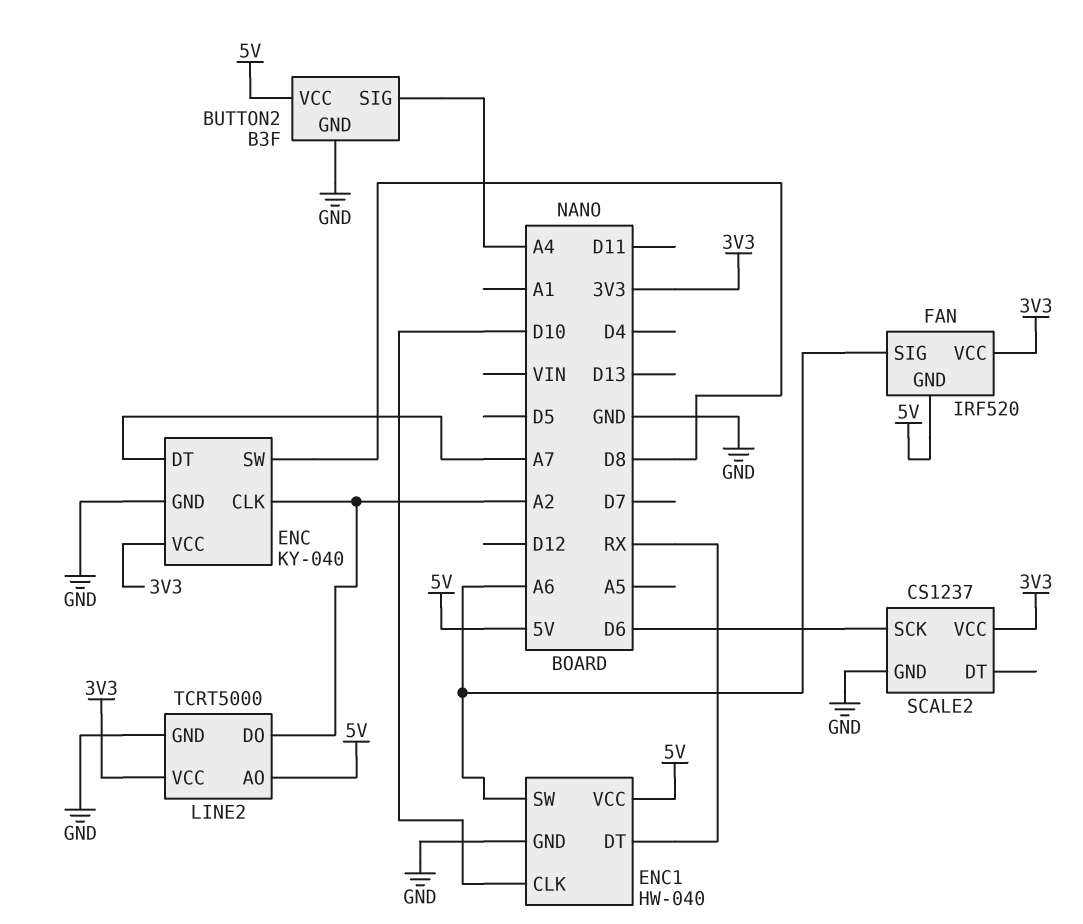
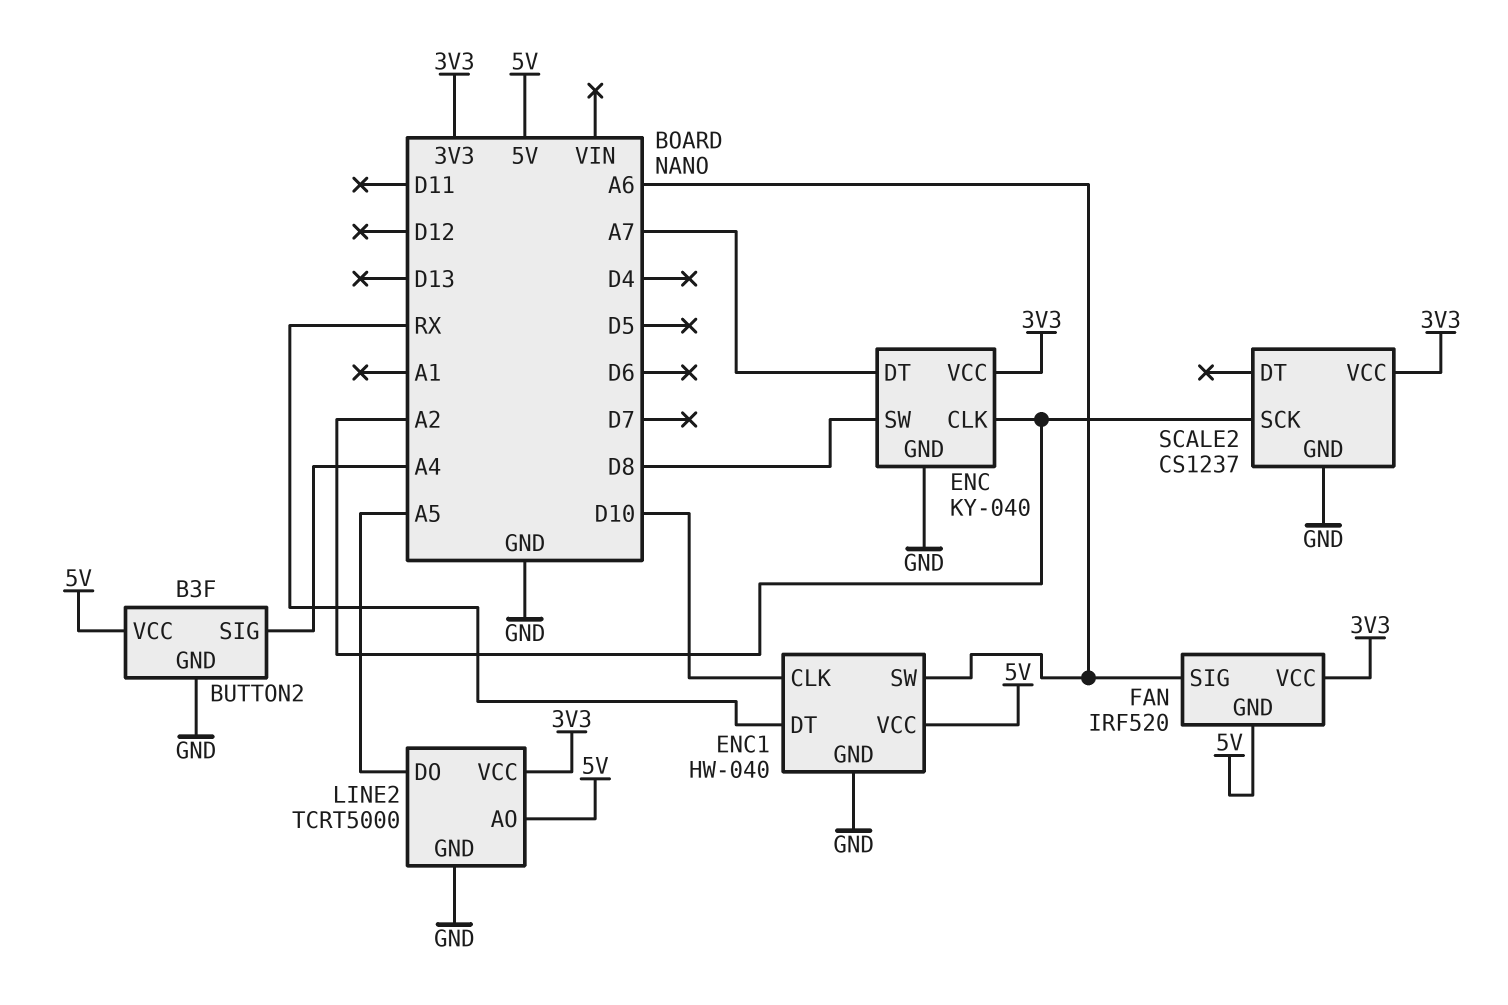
LINE2 pin DO: A2 -> A5
SCALE2 pin SCK: D6 -> A2

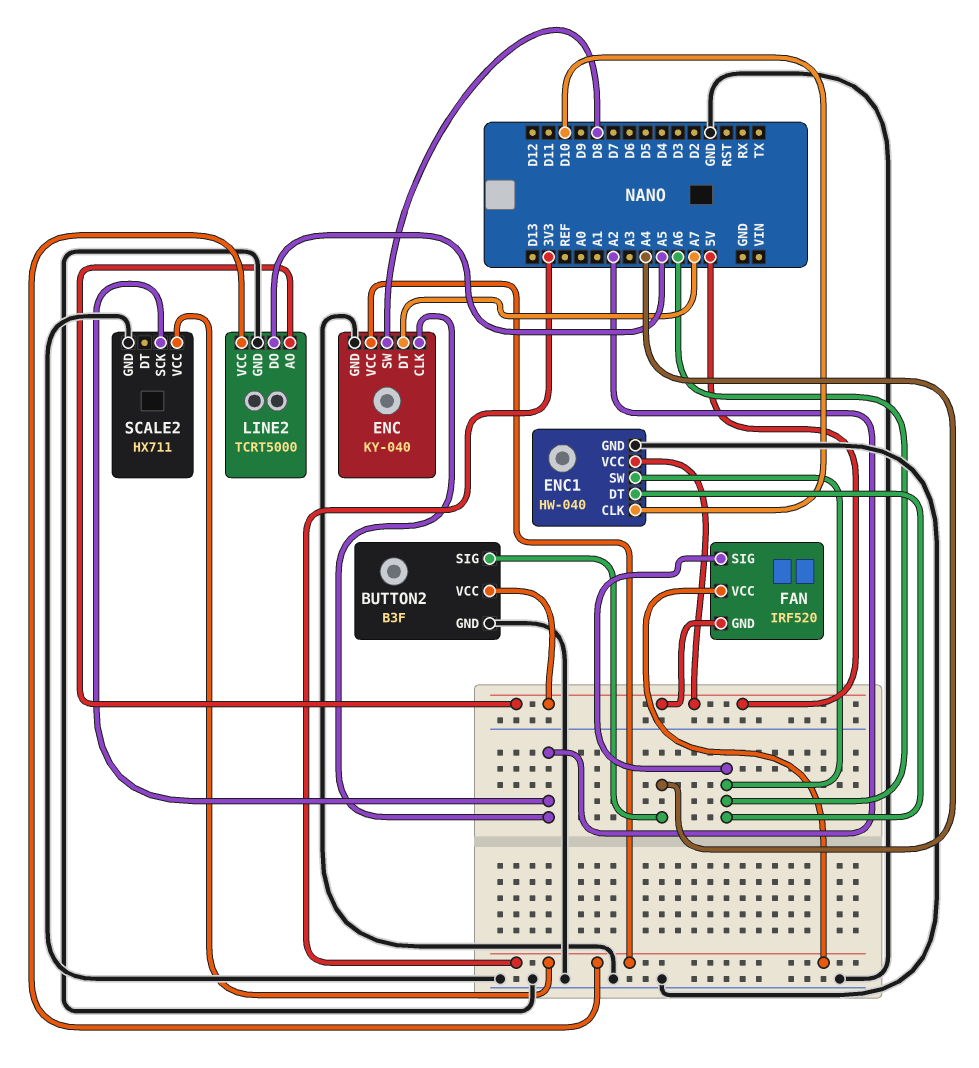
ENC1 pin DT: RX -> A6
SCALE2: CS1237 -> HX711

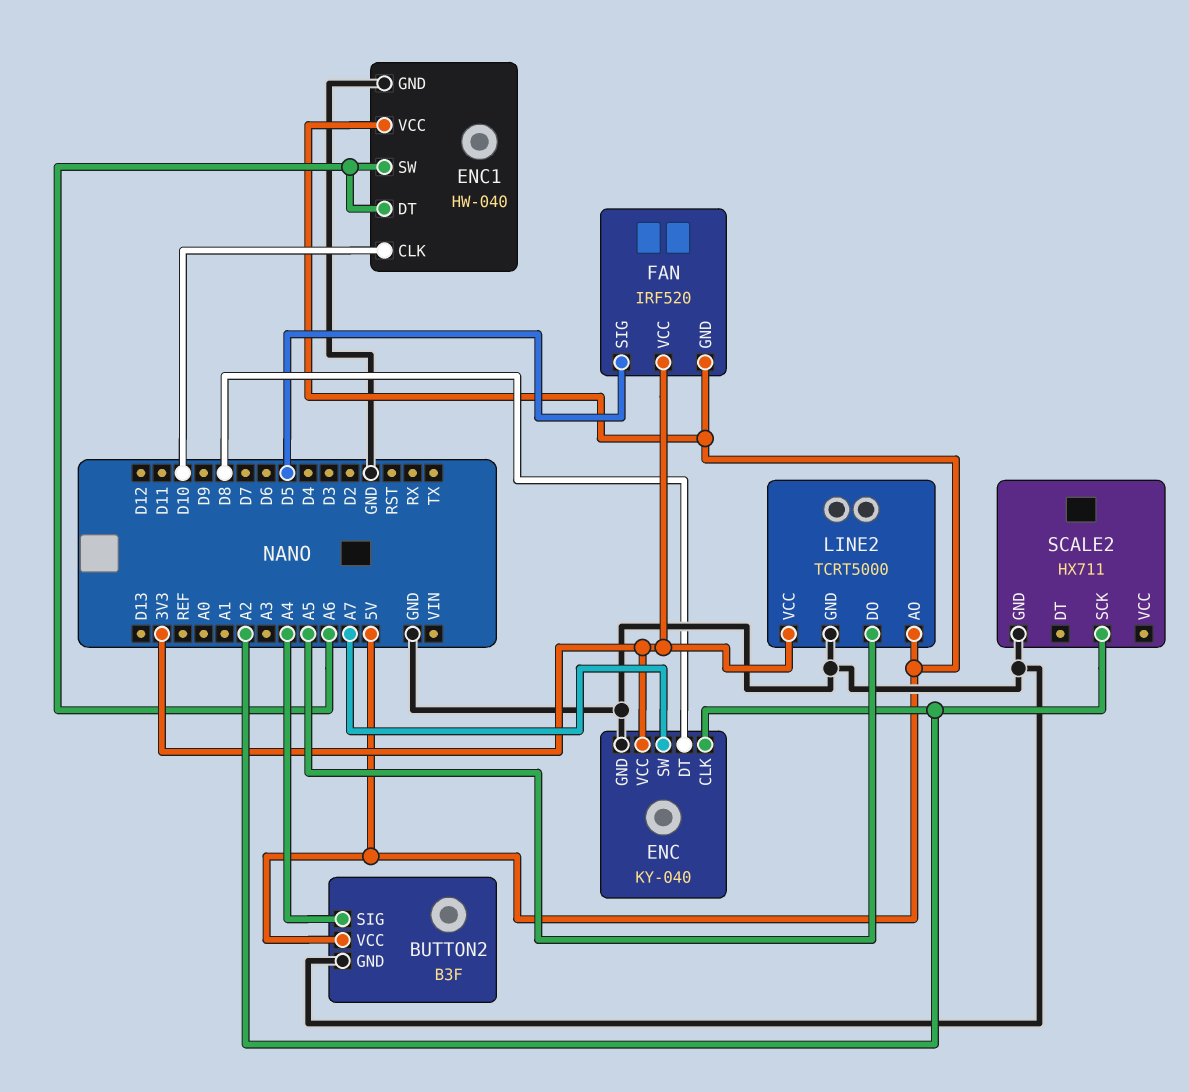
ENC pin DT: A7 -> D8
ENC pin SW: D8 -> A7
FAN pin SIG: A6 -> D5
SCALE2 pin VCC: 3V3 -> none

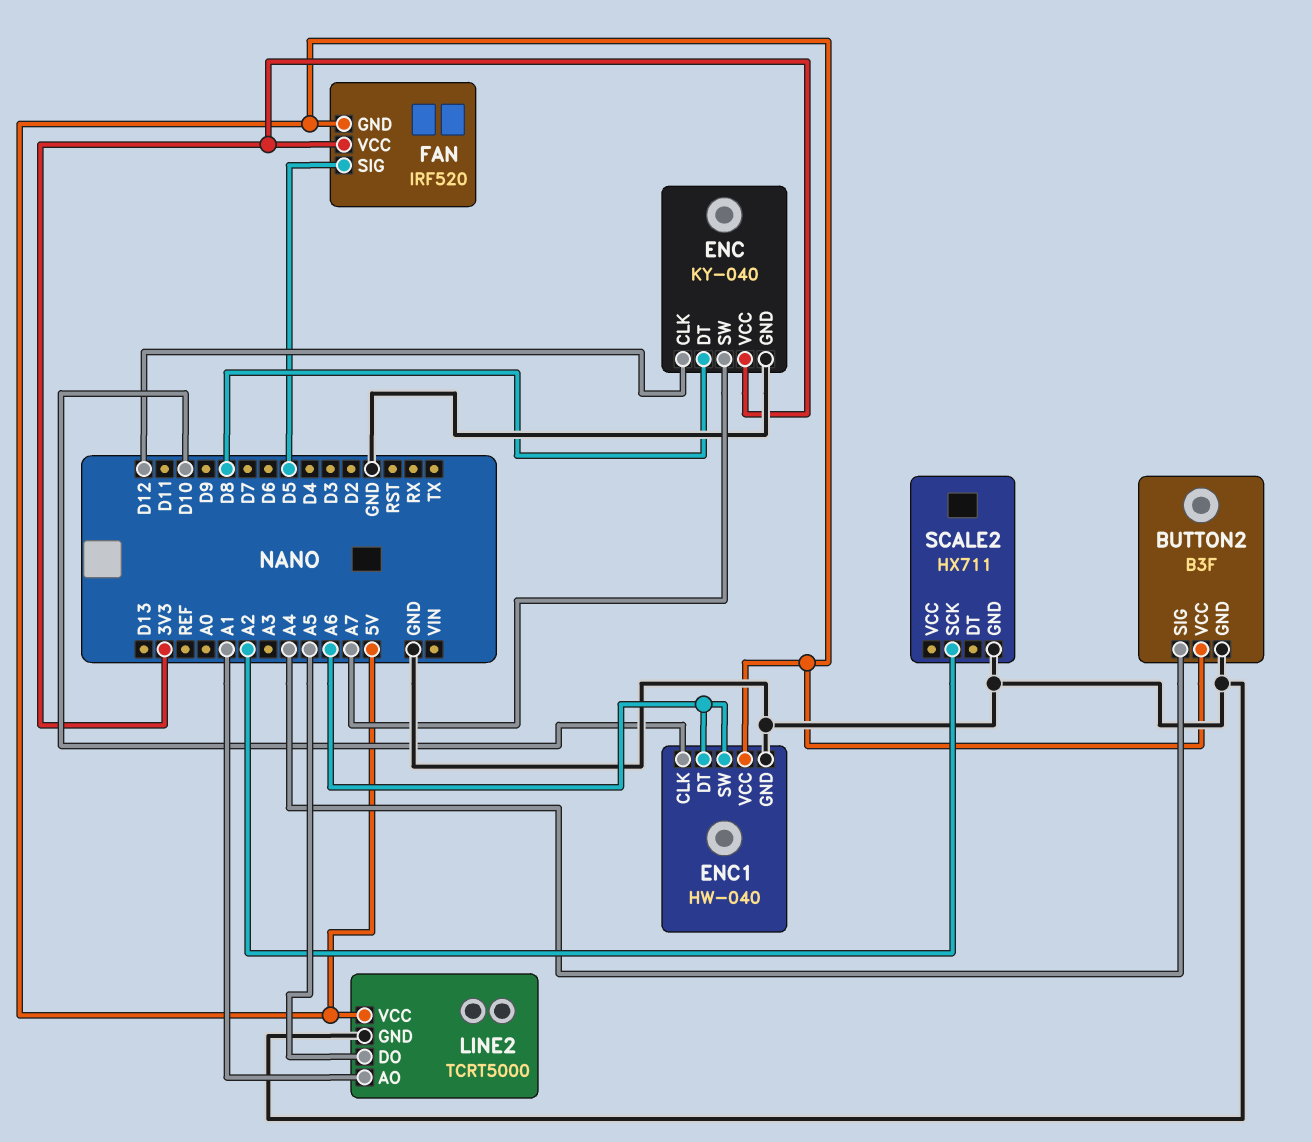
ENC pin CLK: A2 -> D12
LINE2 pin AO: 5V -> A1
LINE2 pin VCC: 3V3 -> 5V

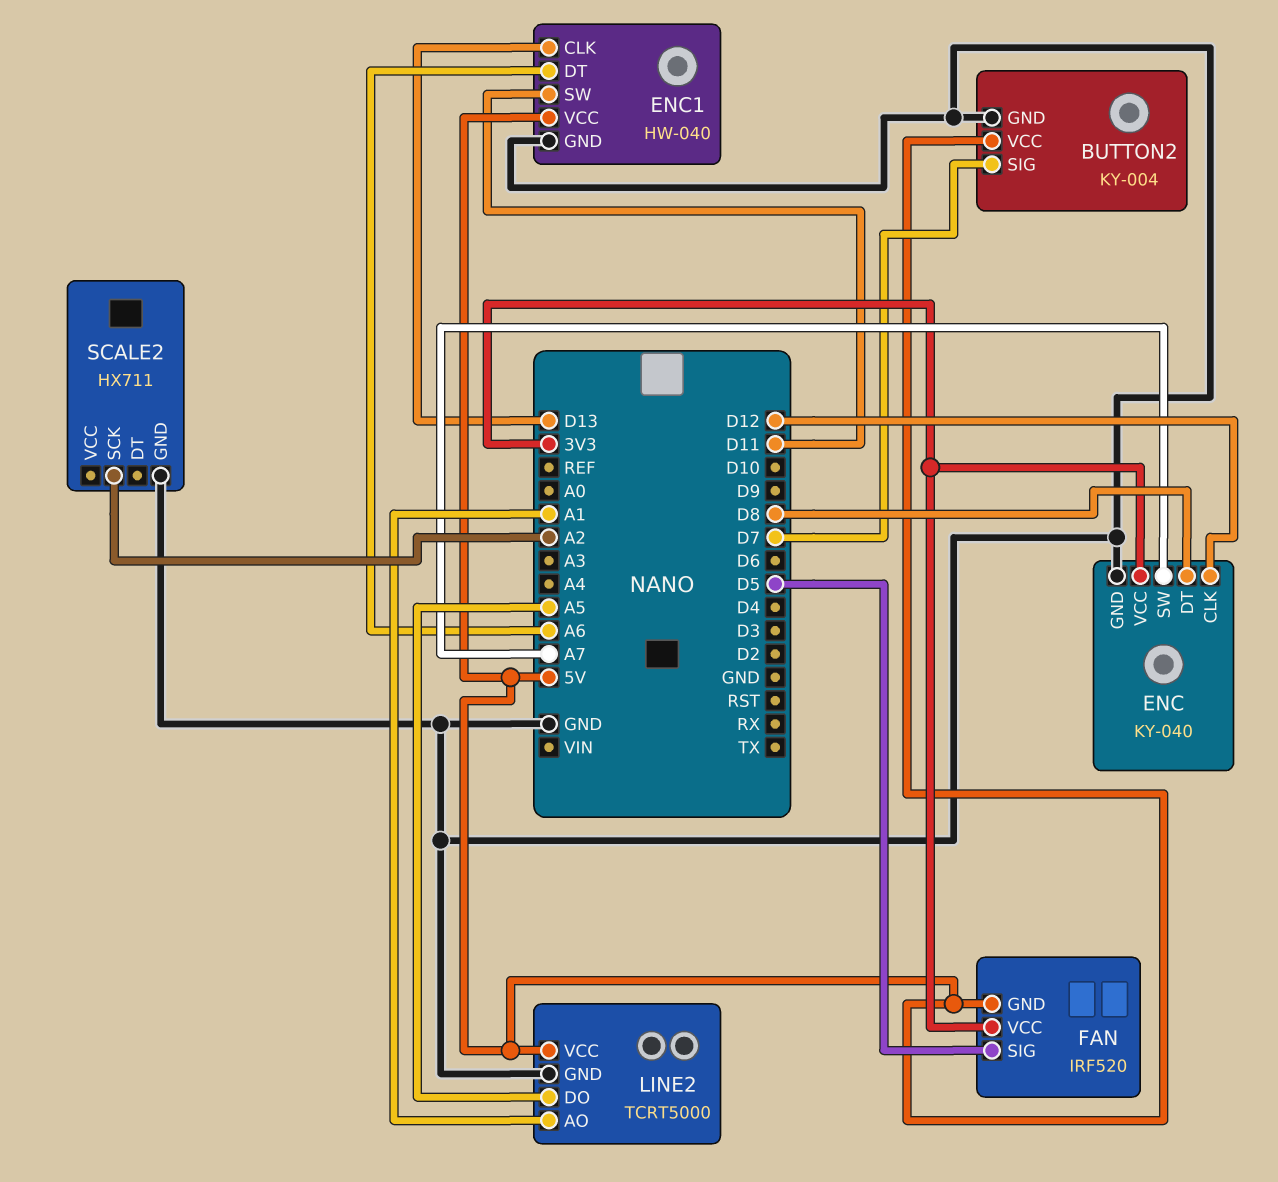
BUTTON2: B3F -> KY-004
BUTTON2 pin SIG: A4 -> D7
ENC1 pin CLK: D10 -> D13
ENC1 pin SW: A6 -> D11

